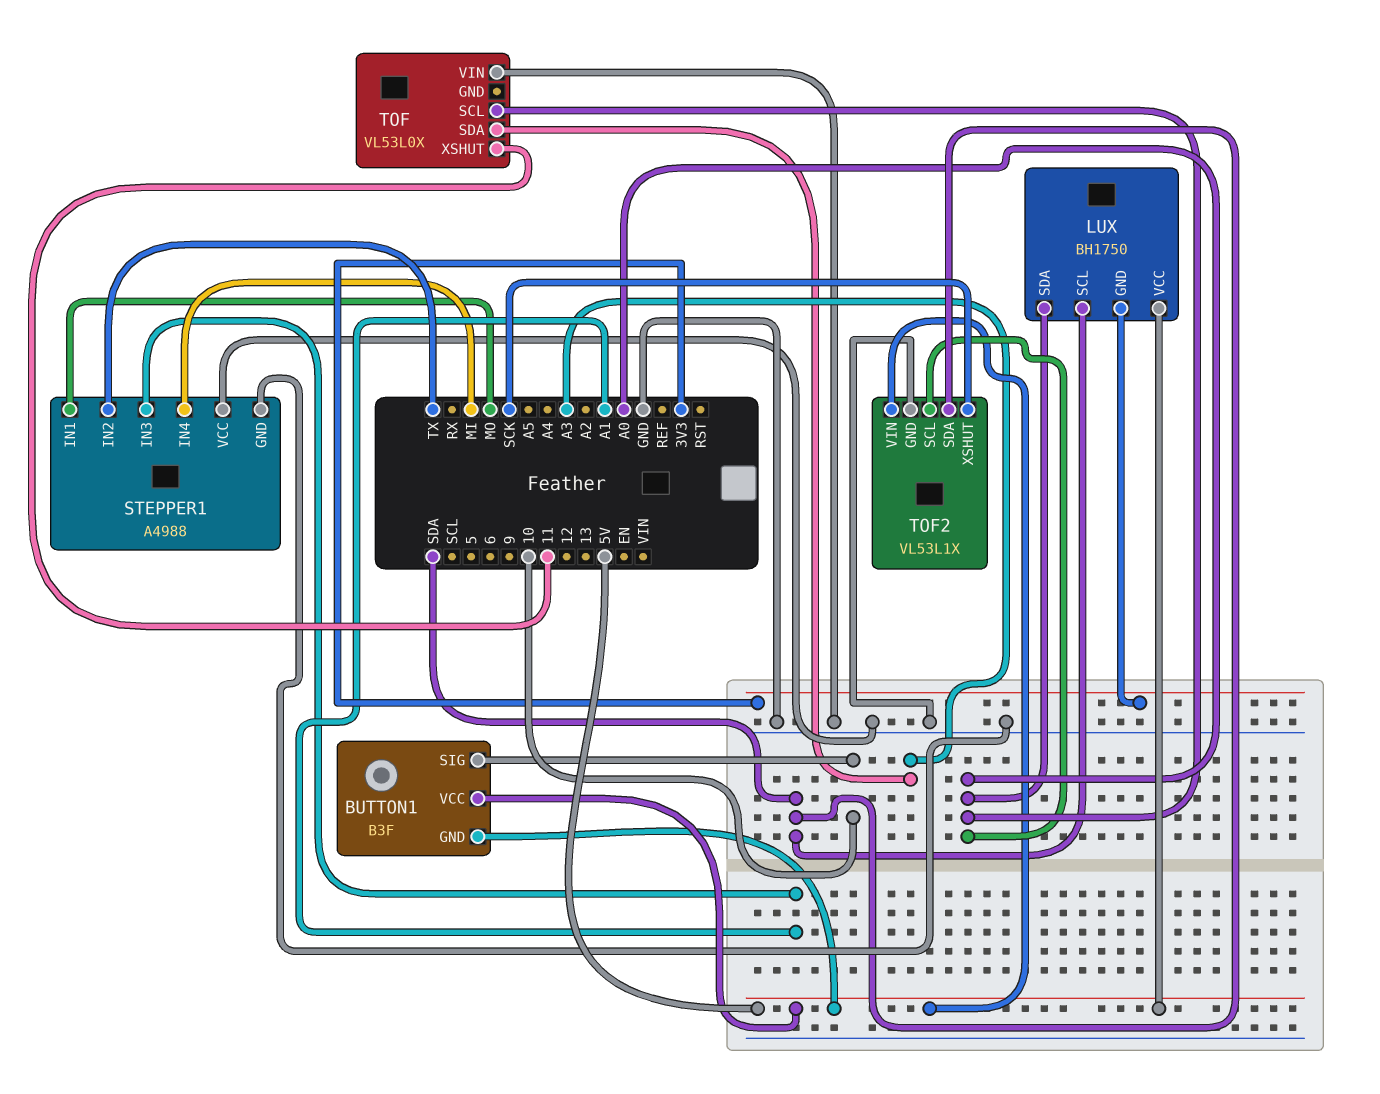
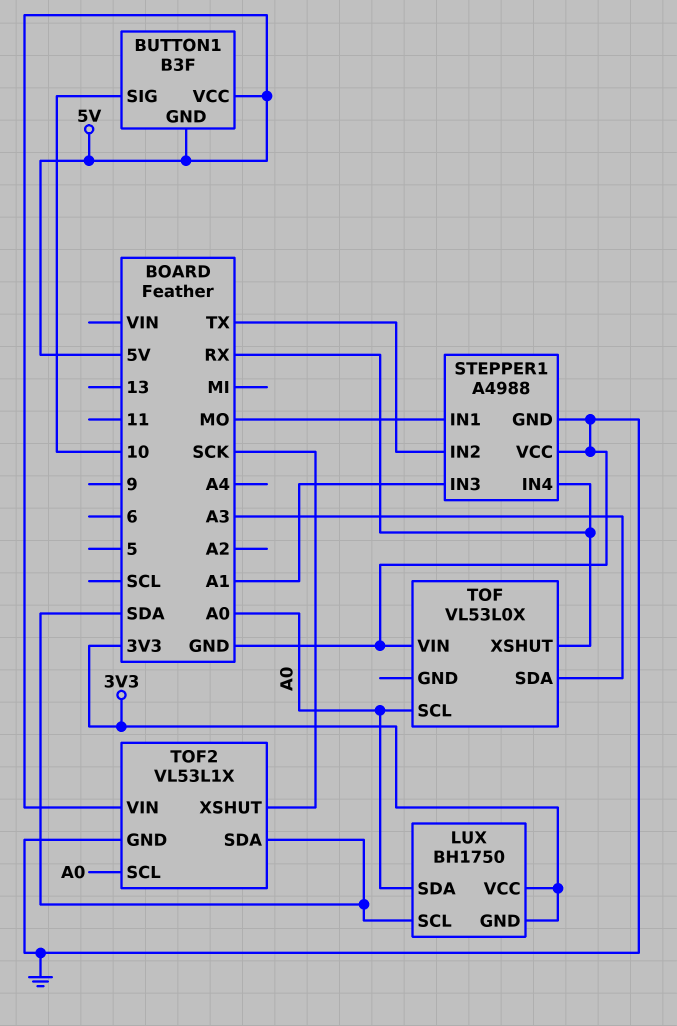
LUX pin VCC: 5V -> 3V3
STEPPER1 pin IN4: MI -> RX
TOF pin XSHUT: 11 -> RX

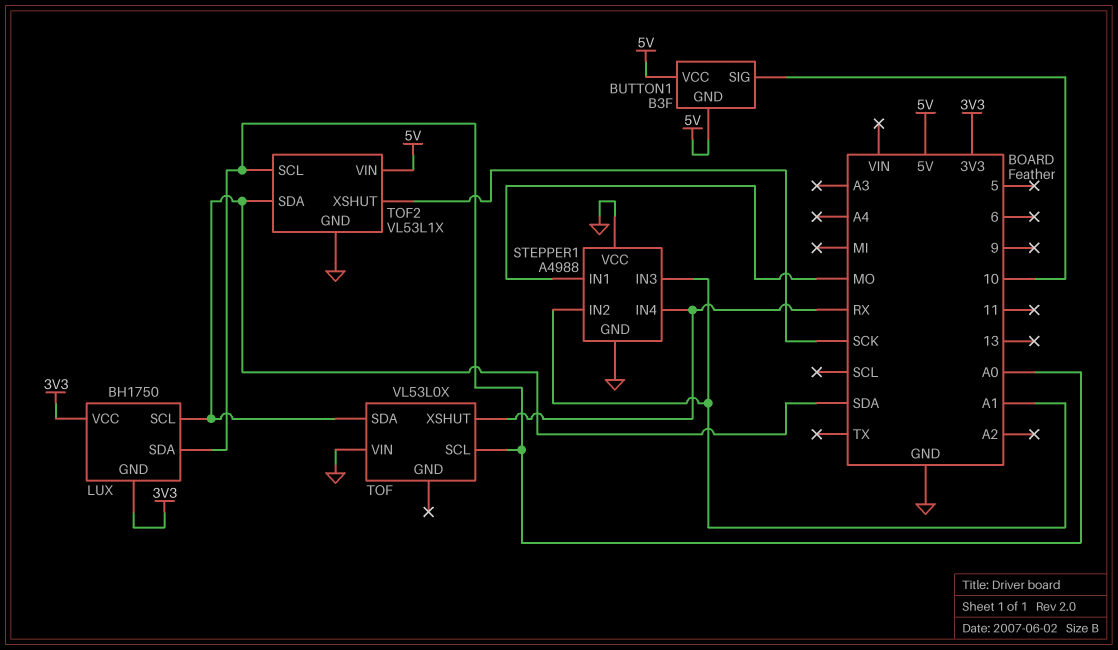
STEPPER1 pin IN2: TX -> A1
TOF pin SDA: A3 -> SDA

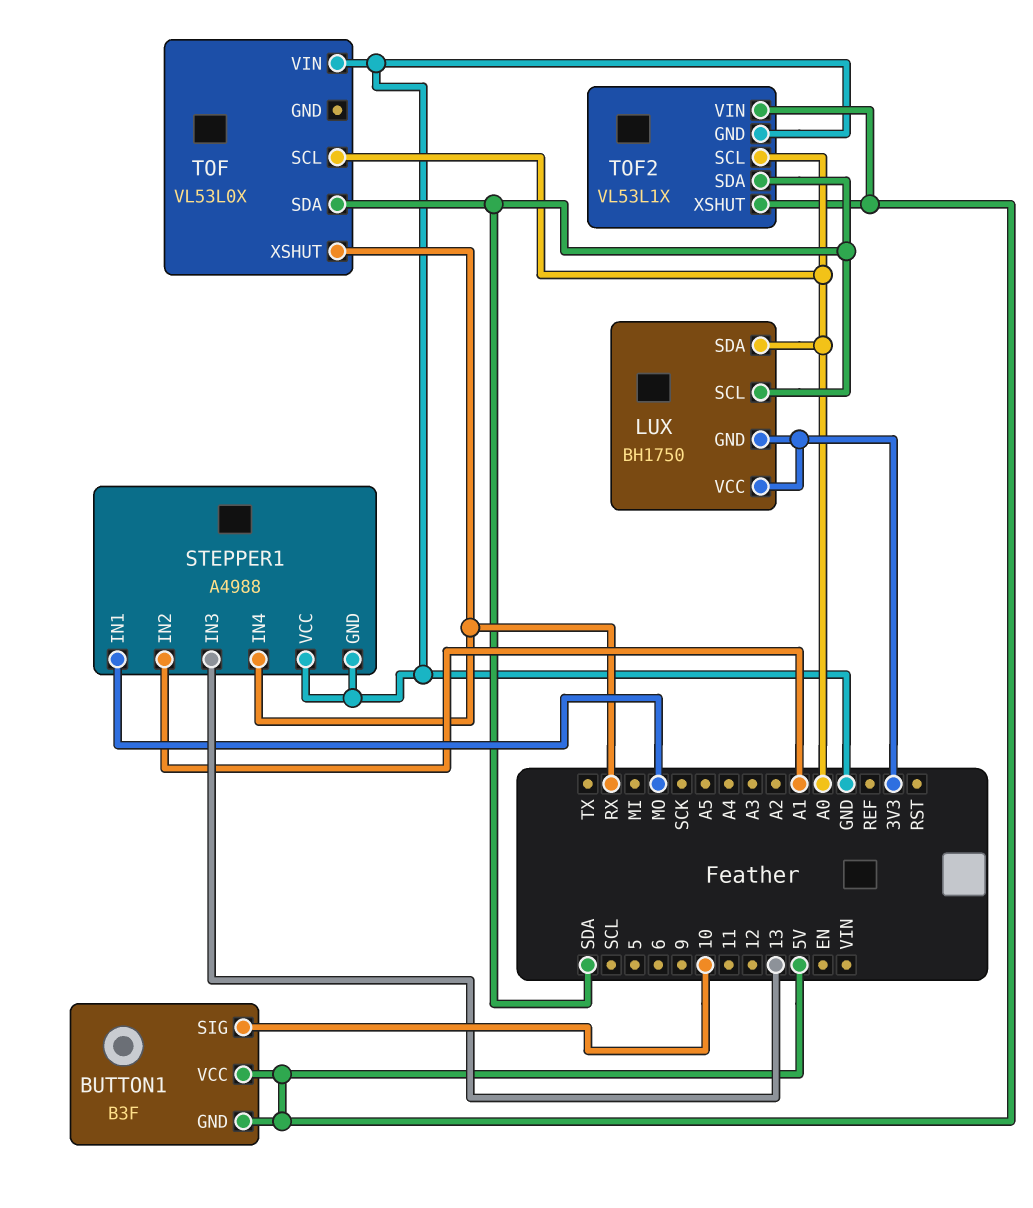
STEPPER1 pin IN3: A1 -> 13
TOF2 pin XSHUT: SCK -> 5V

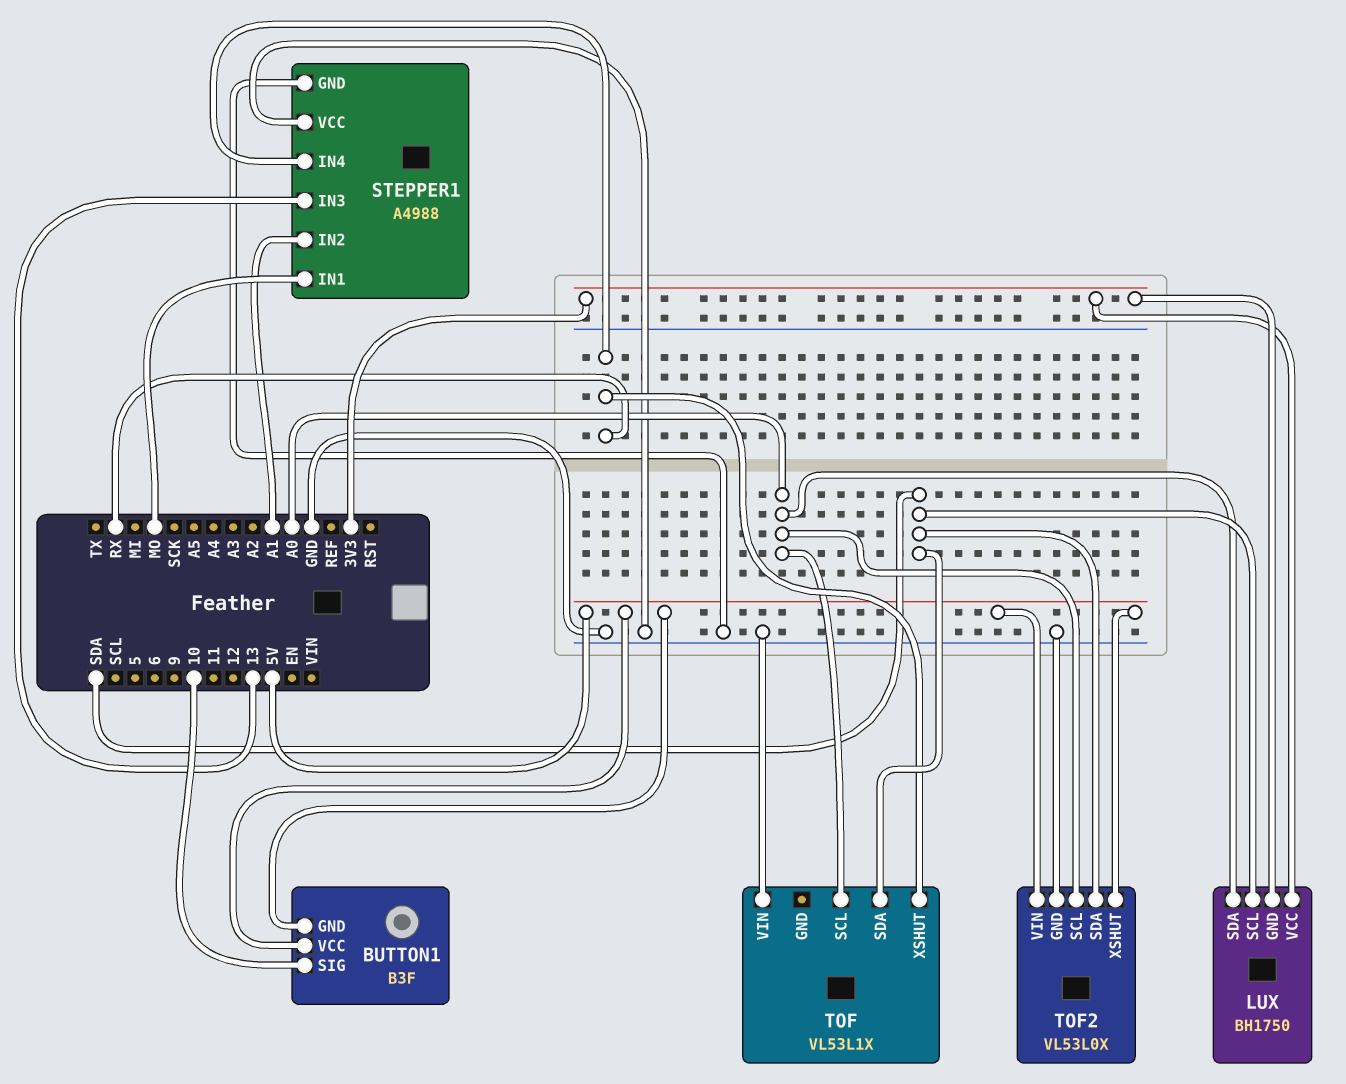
TOF: VL53L0X -> VL53L1X
TOF2: VL53L1X -> VL53L0X

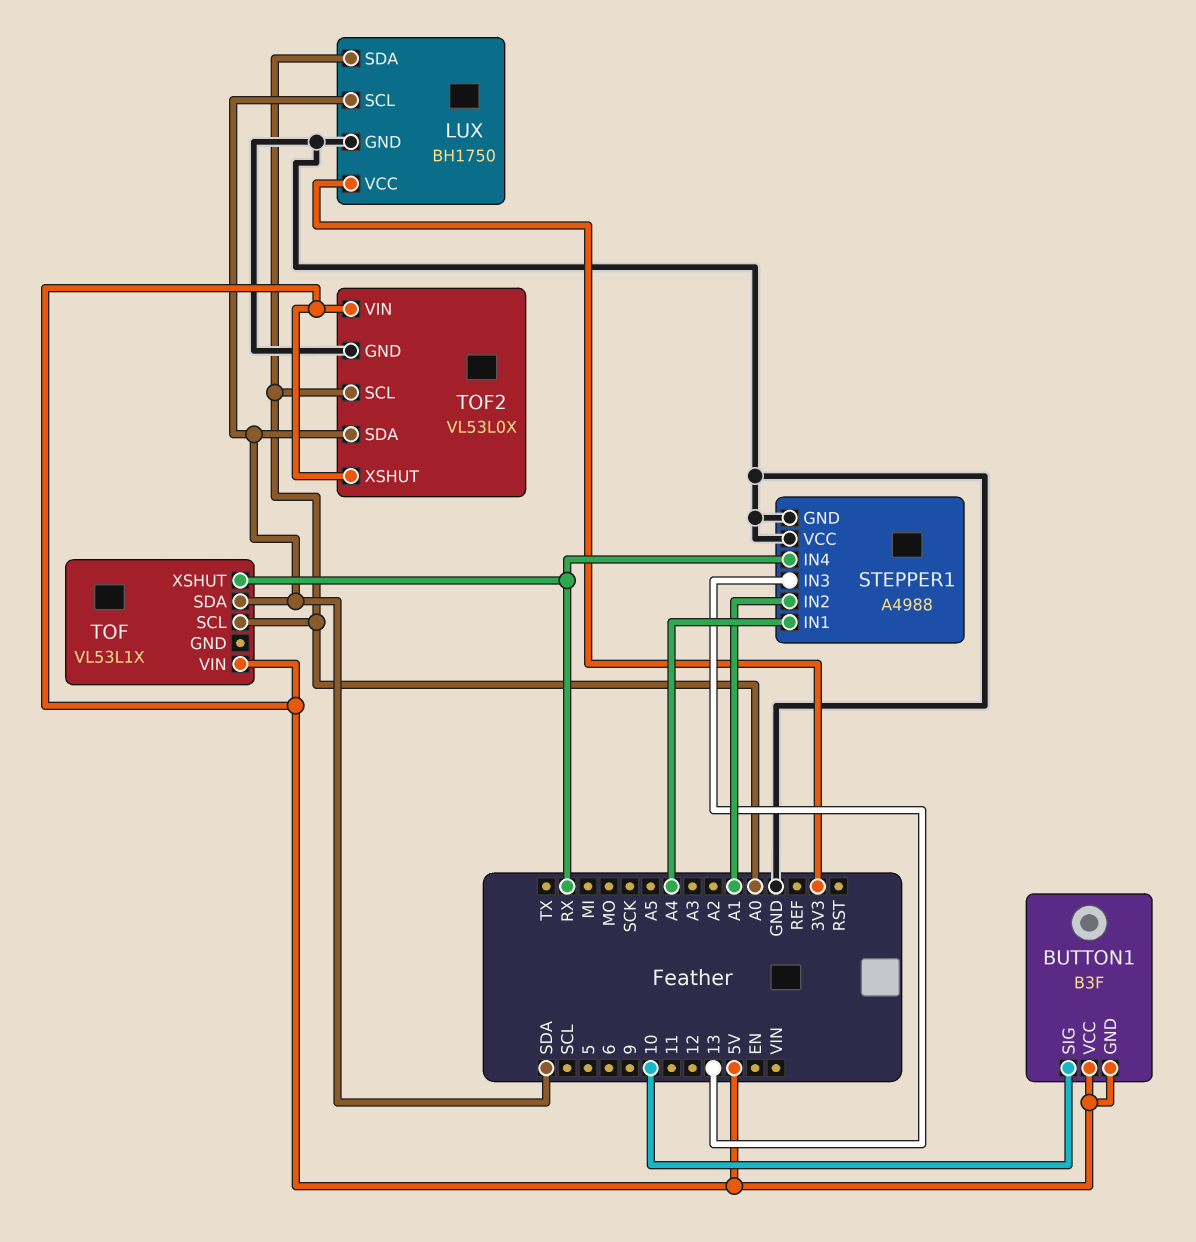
LUX pin GND: 3V3 -> GND
STEPPER1 pin IN1: MO -> A4
TOF pin VIN: GND -> 5V

